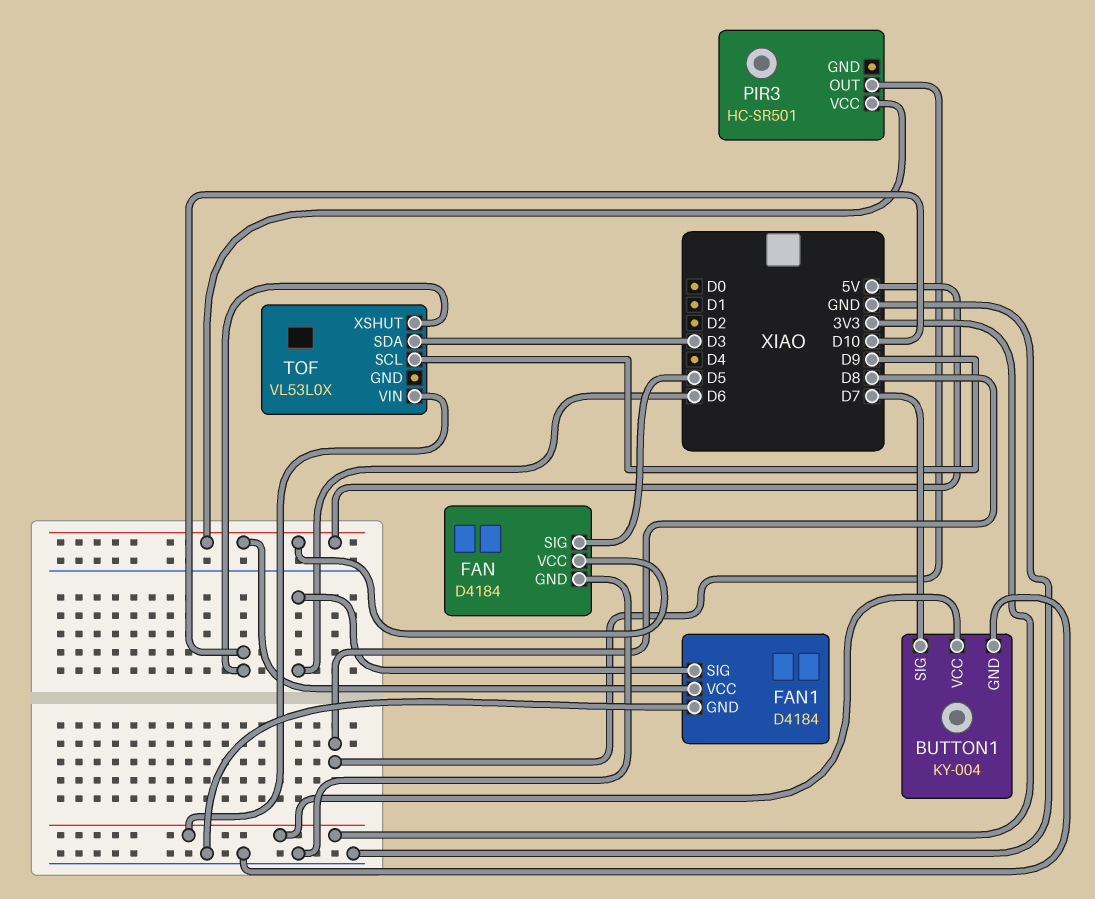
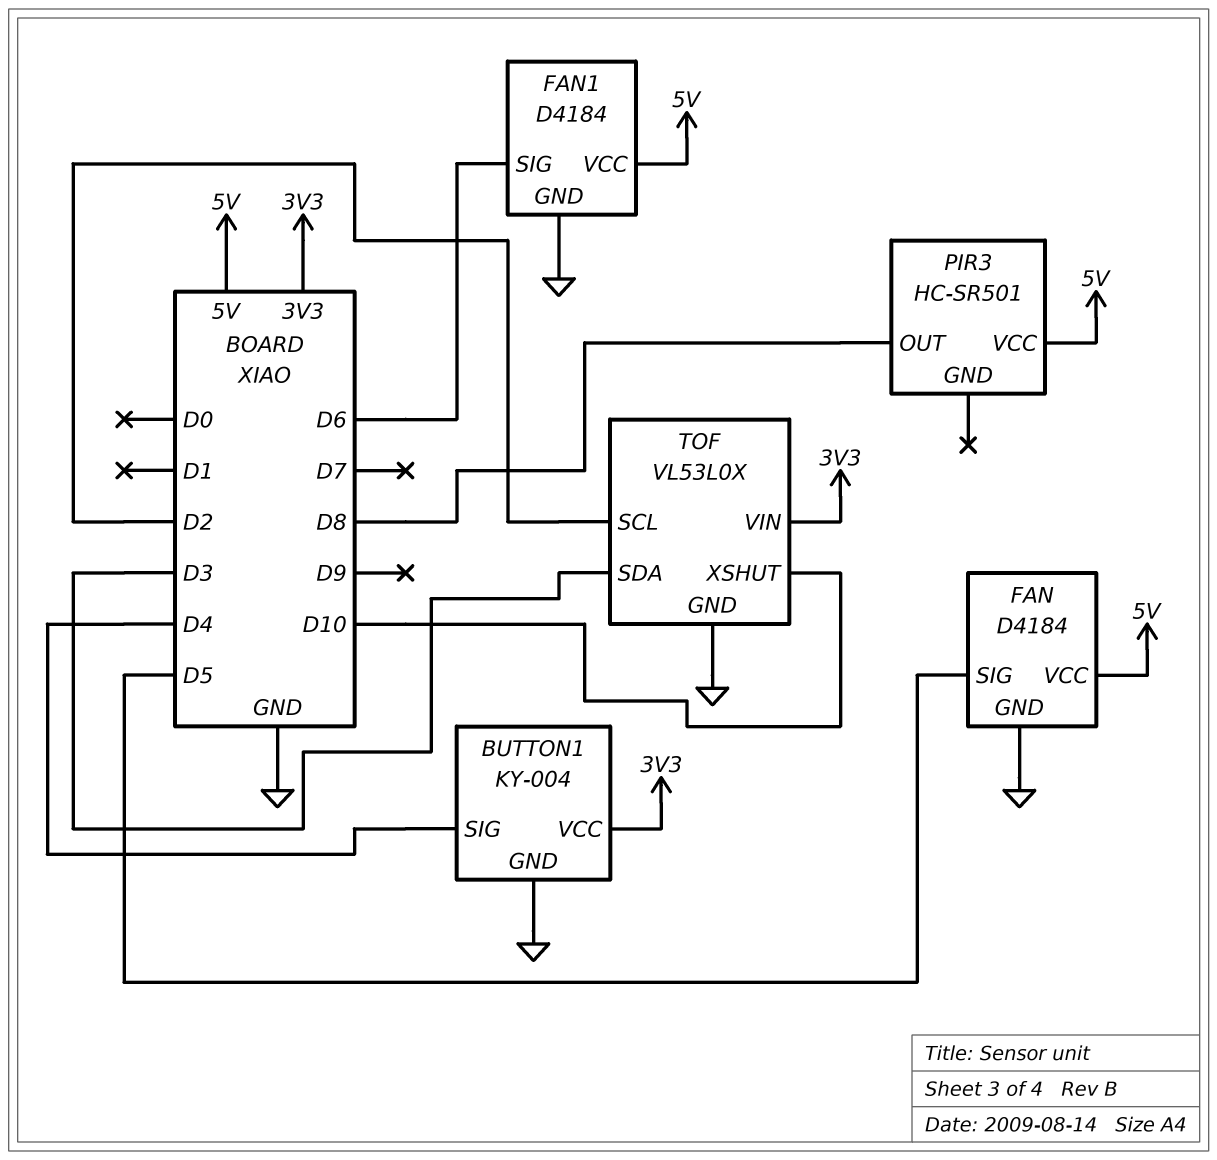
BUTTON1 pin SIG: D7 -> D4
TOF pin GND: none -> GND
TOF pin SCL: D9 -> D2

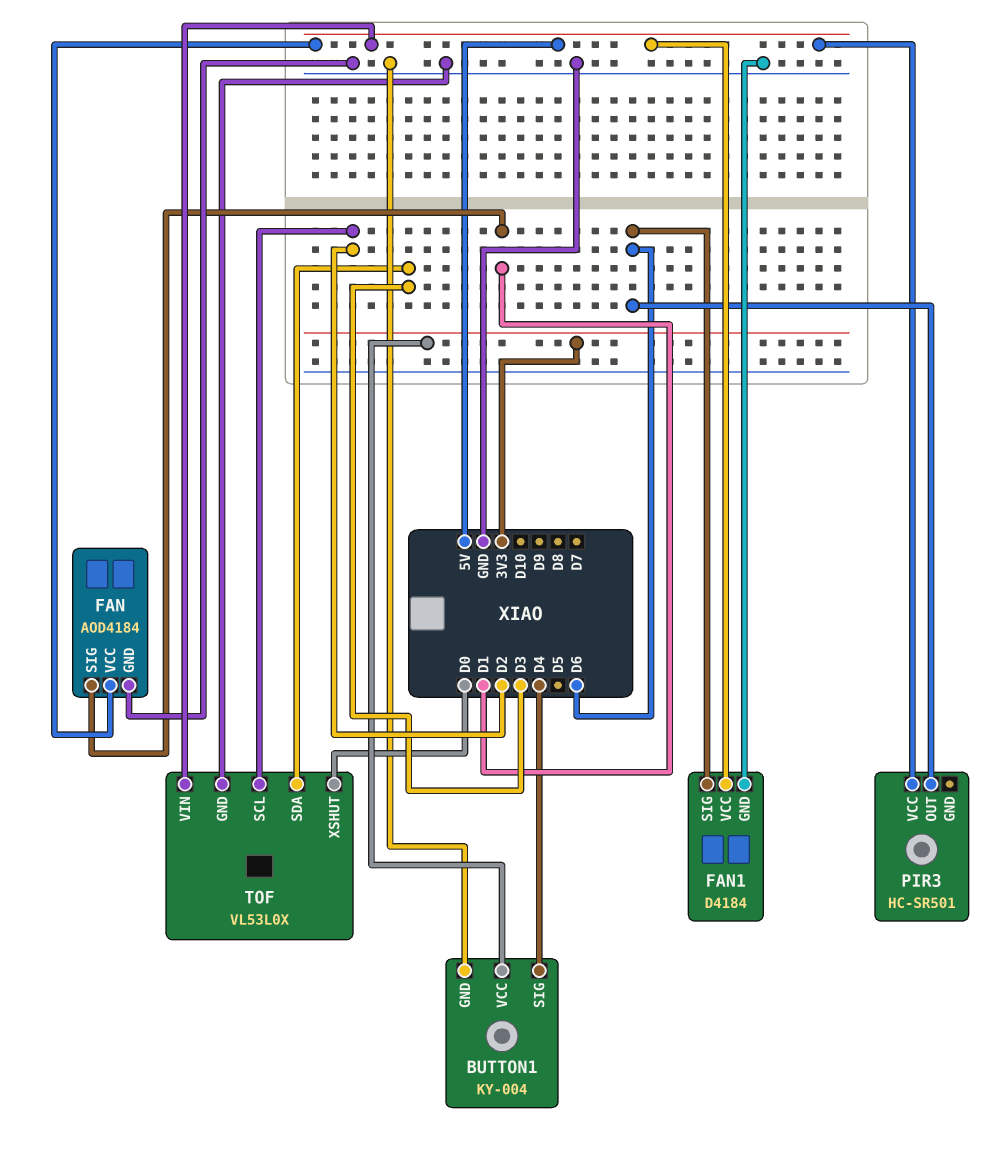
FAN: D4184 -> AOD4184
FAN pin SIG: D5 -> D1
PIR3 pin OUT: D8 -> D6
TOF pin VIN: 3V3 -> 5V
TOF pin XSHUT: D10 -> D0

